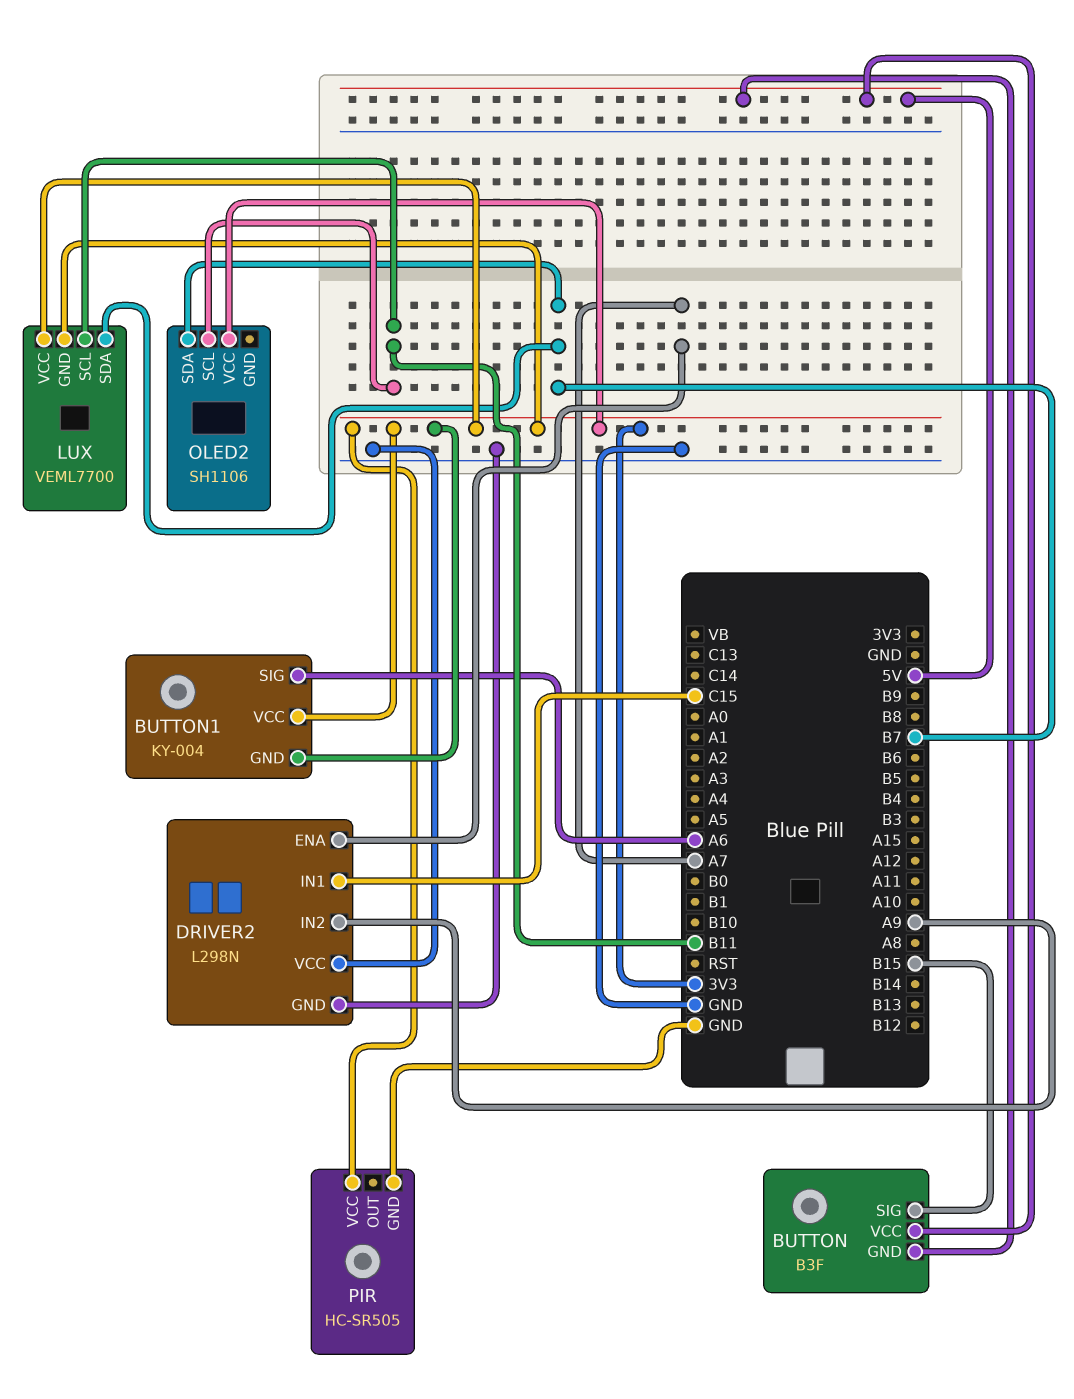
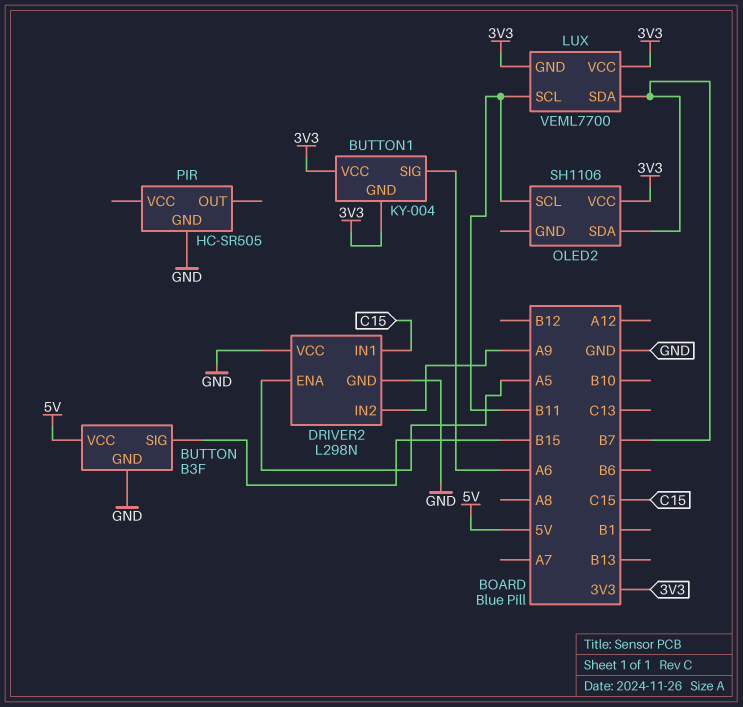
BUTTON pin GND: 5V -> GND
DRIVER2 pin ENA: A7 -> A5
PIR pin VCC: 3V3 -> none

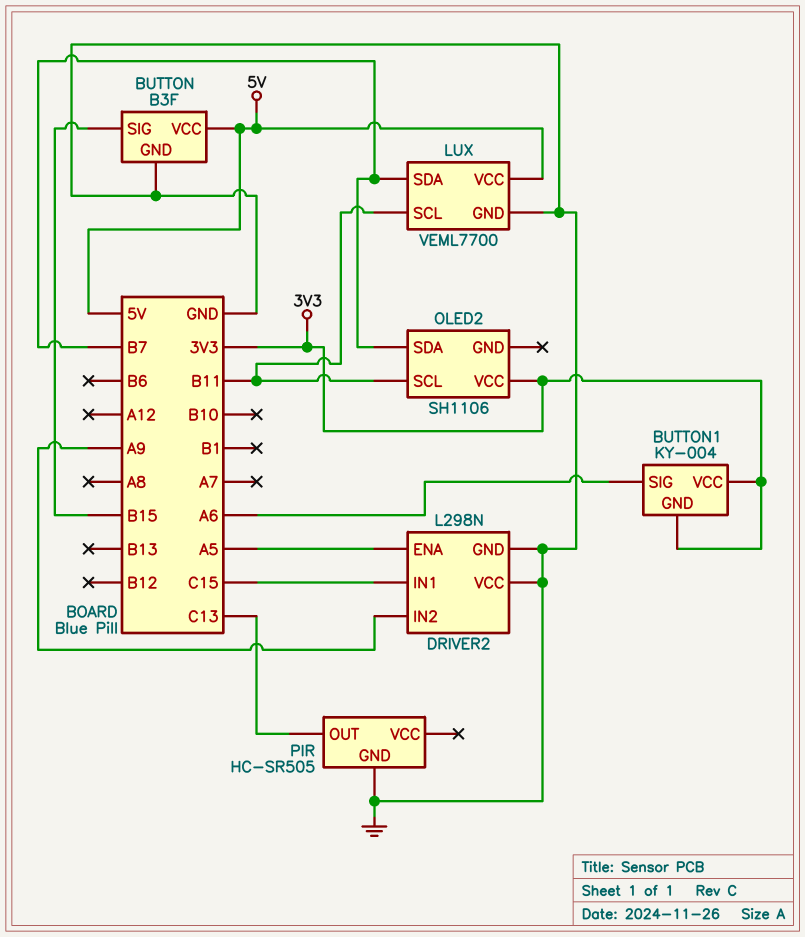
LUX pin GND: 3V3 -> GND
LUX pin VCC: 3V3 -> 5V
PIR pin OUT: none -> C13

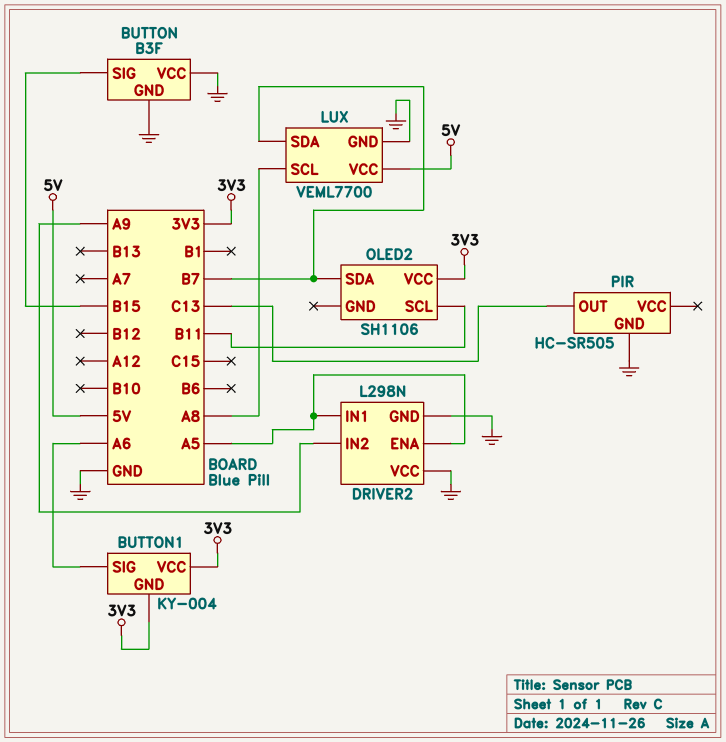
BUTTON pin VCC: 5V -> GND
DRIVER2 pin IN1: C15 -> A5
LUX pin SCL: B11 -> A8

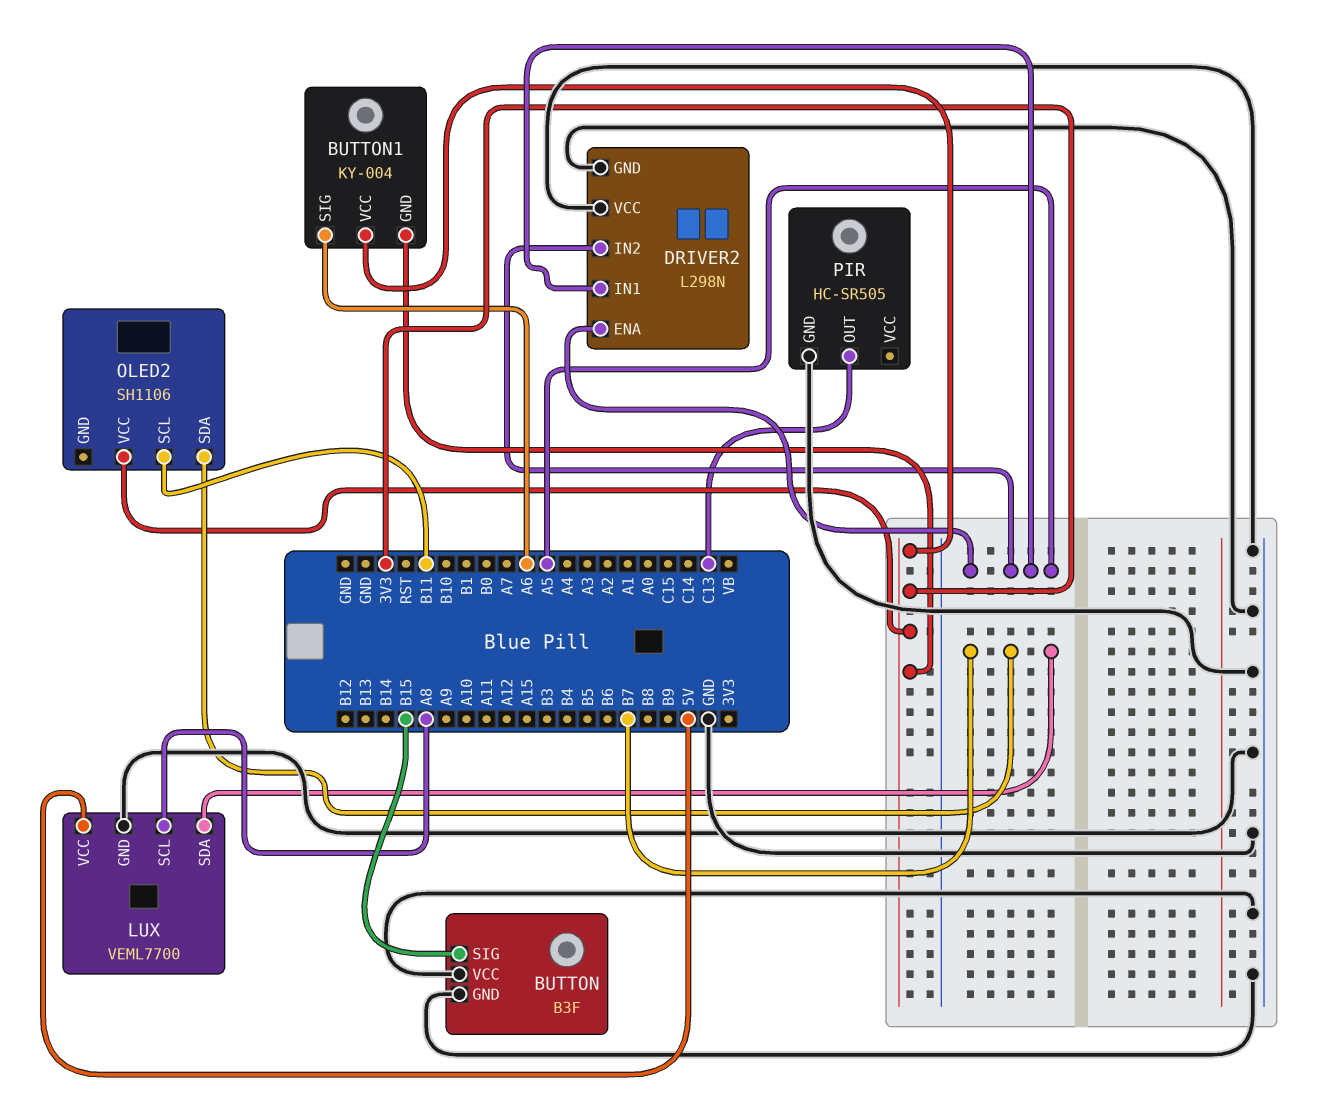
DRIVER2 pin IN2: A9 -> A5

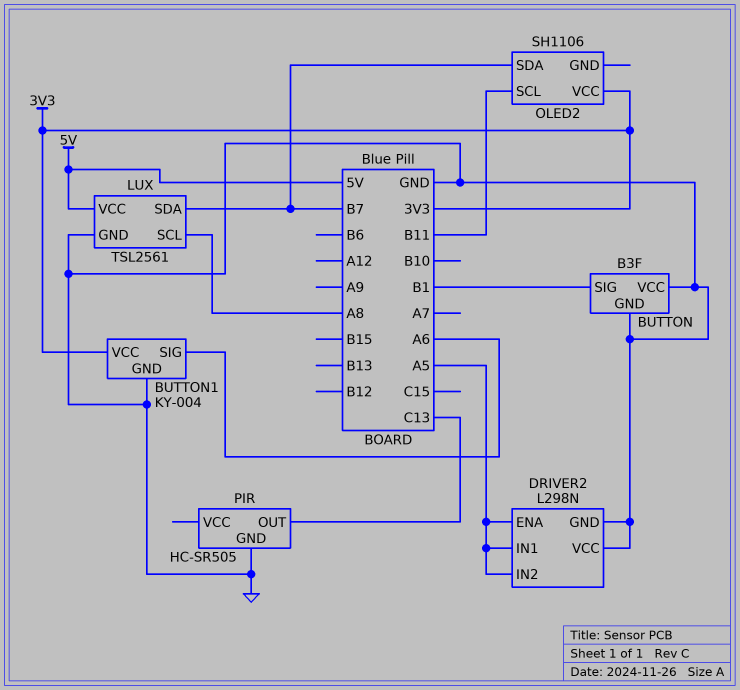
BUTTON pin SIG: B15 -> B1
BUTTON1 pin GND: 3V3 -> GND
LUX: VEML7700 -> TSL2561

